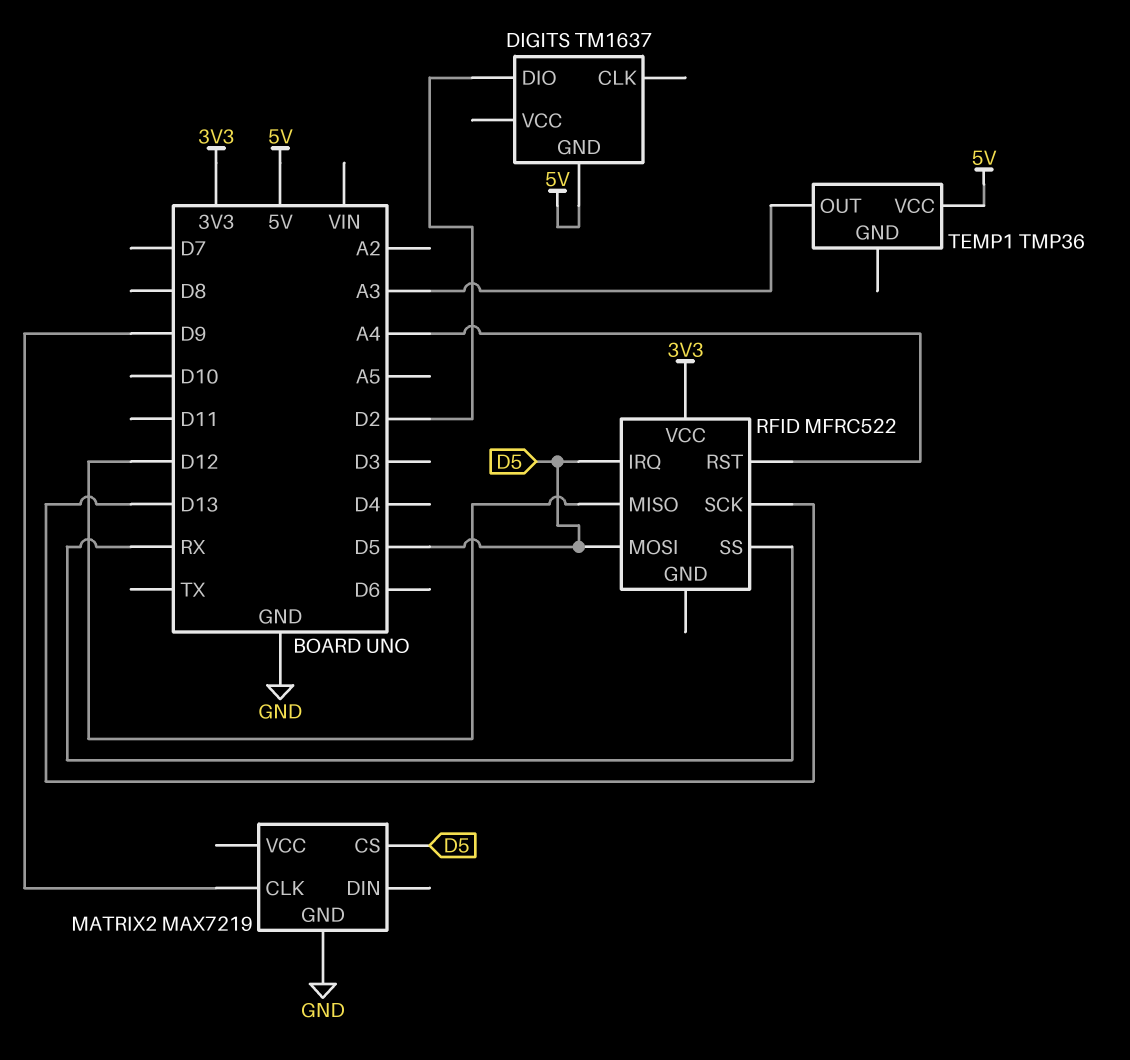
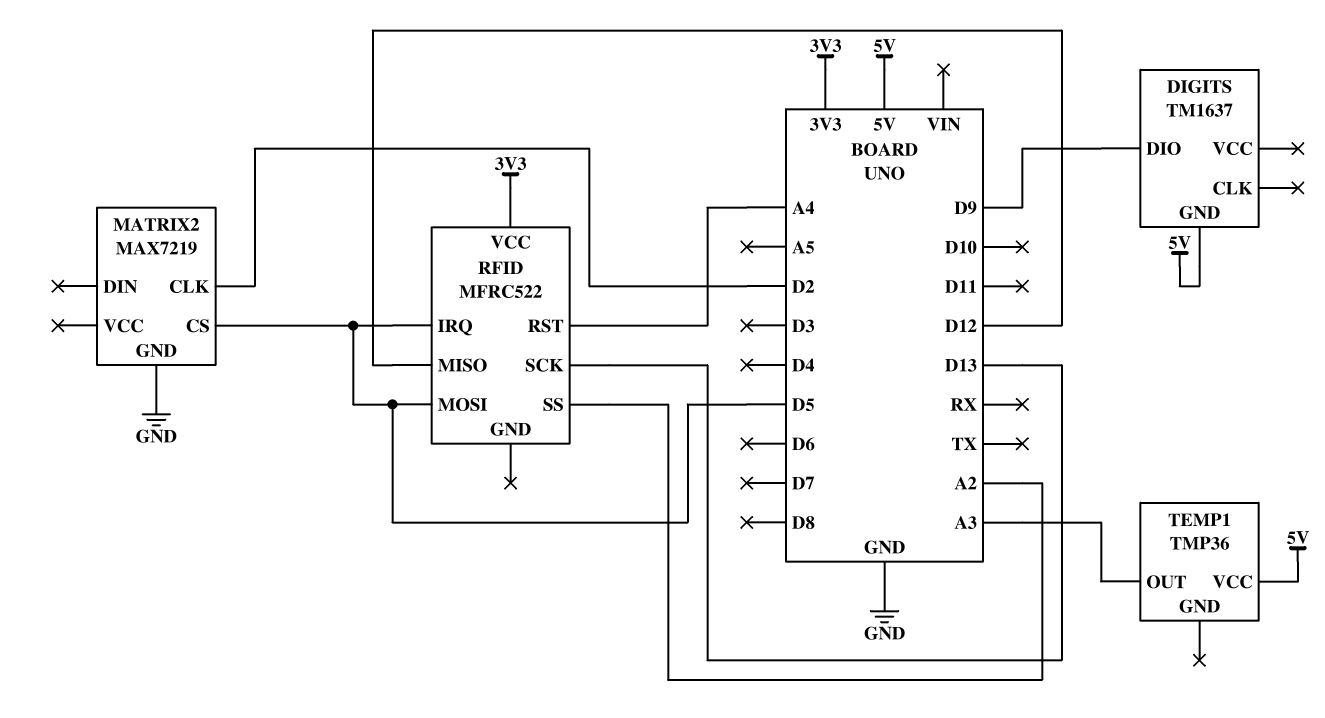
DIGITS pin DIO: D2 -> D9
MATRIX2 pin CLK: D9 -> D2
RFID pin SS: RX -> A2

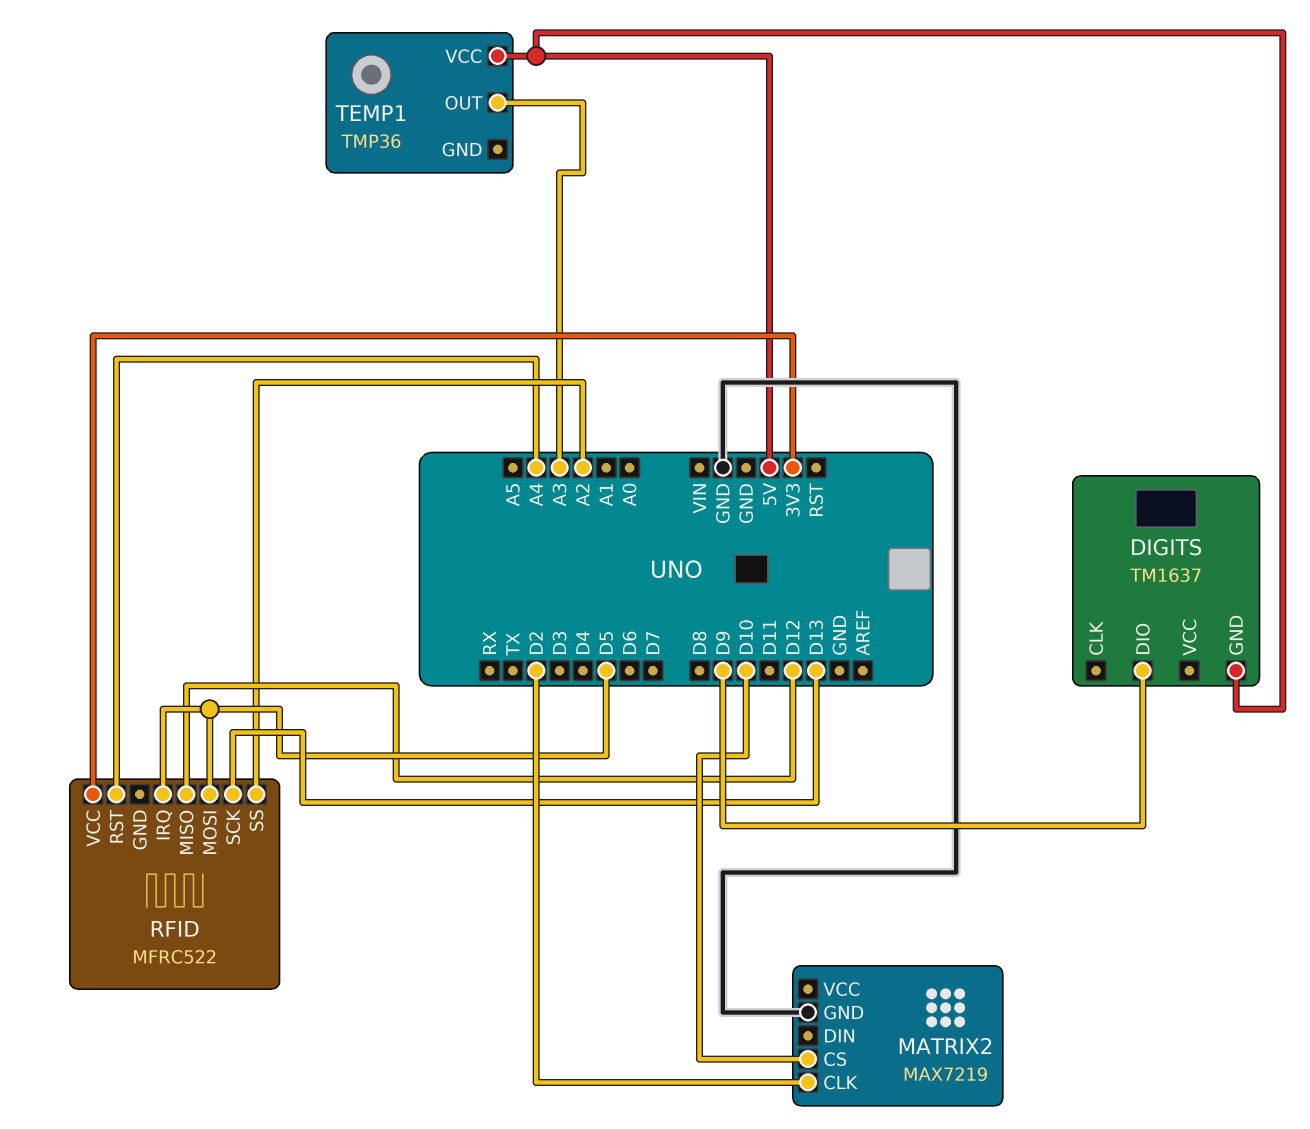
MATRIX2 pin CS: D5 -> D10

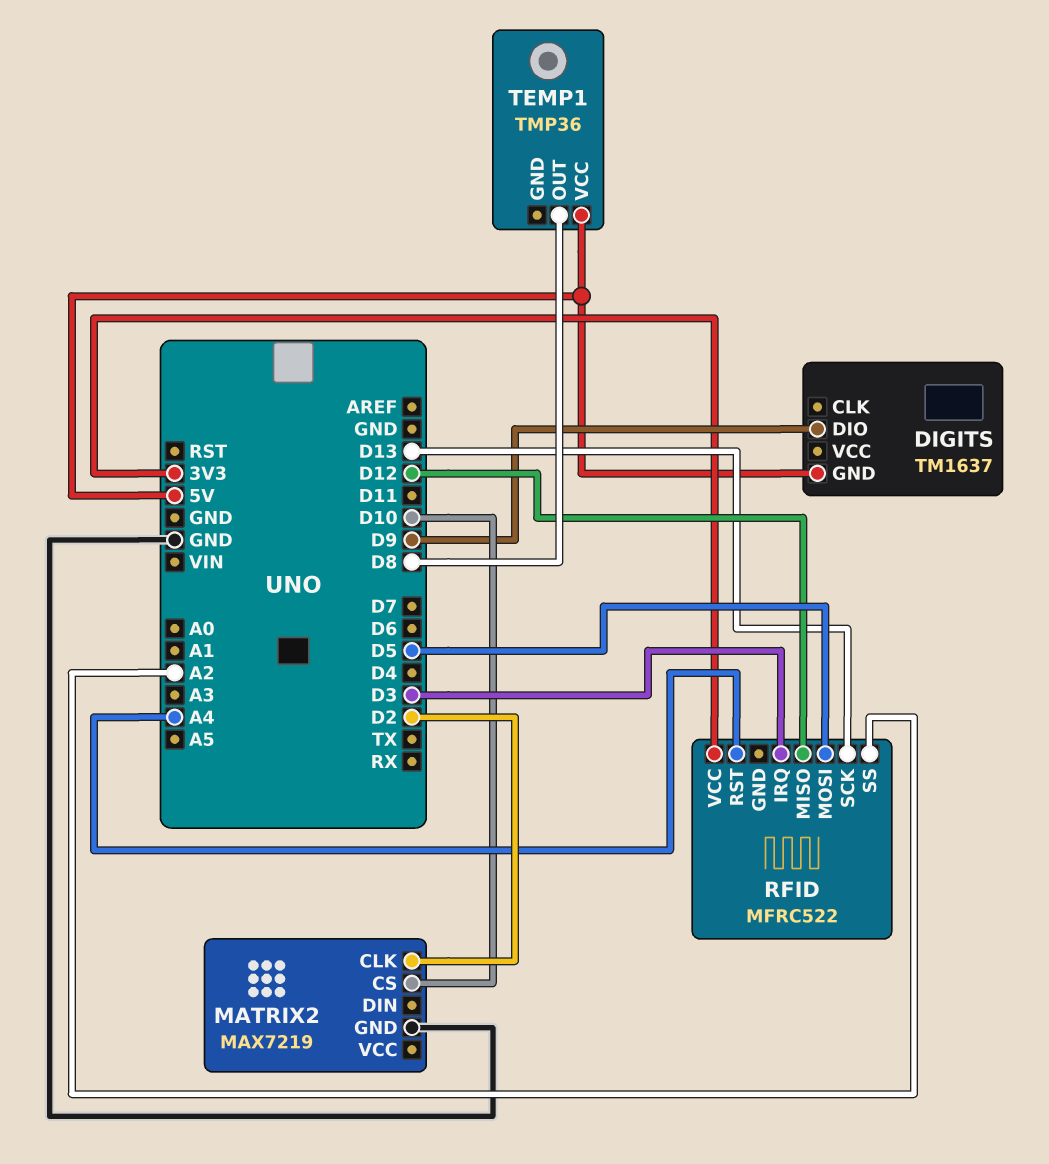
RFID pin IRQ: D5 -> D3
TEMP1 pin OUT: A3 -> D8

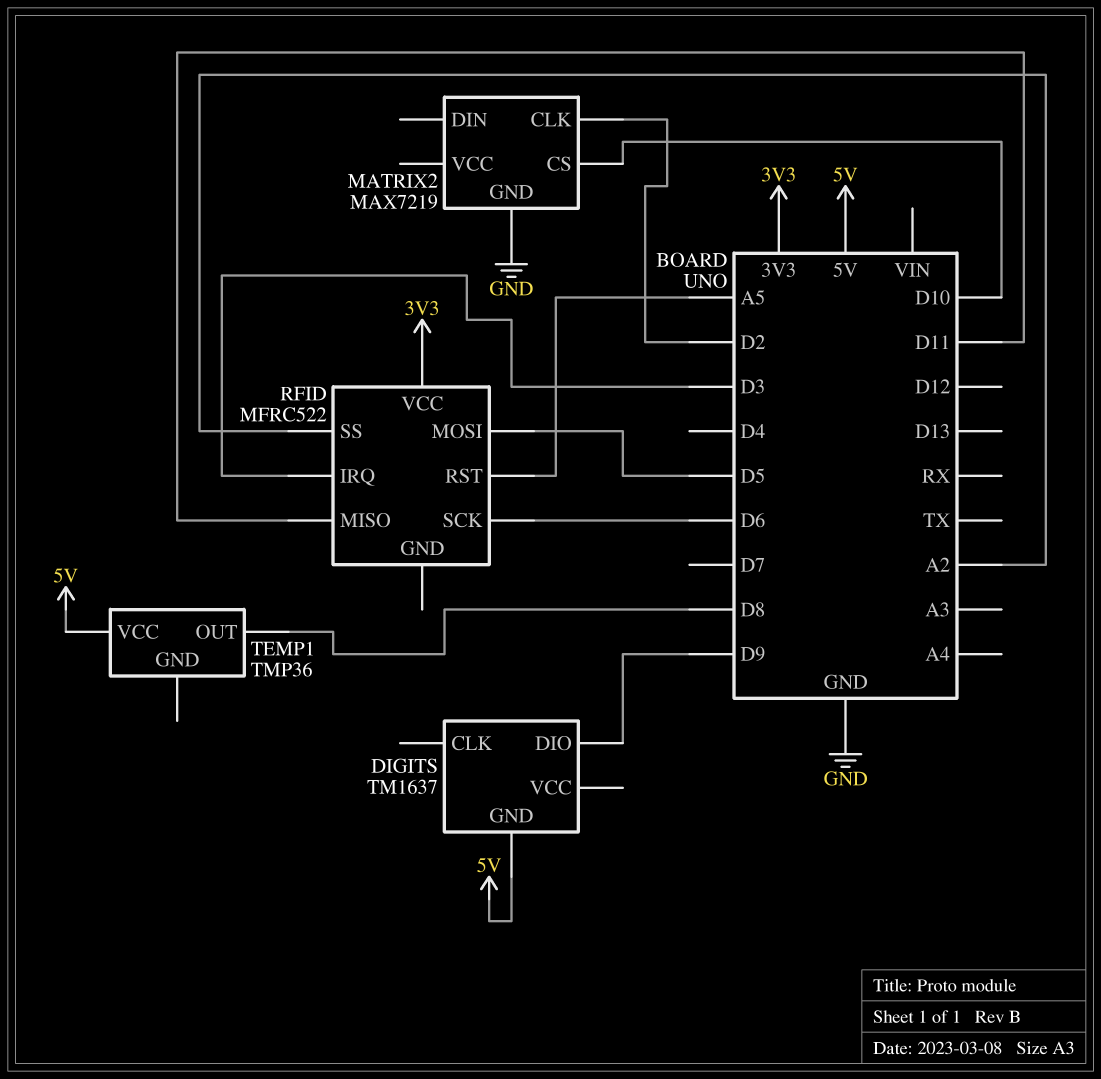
RFID pin MISO: D12 -> D11
RFID pin RST: A4 -> A5
RFID pin SCK: D13 -> D6

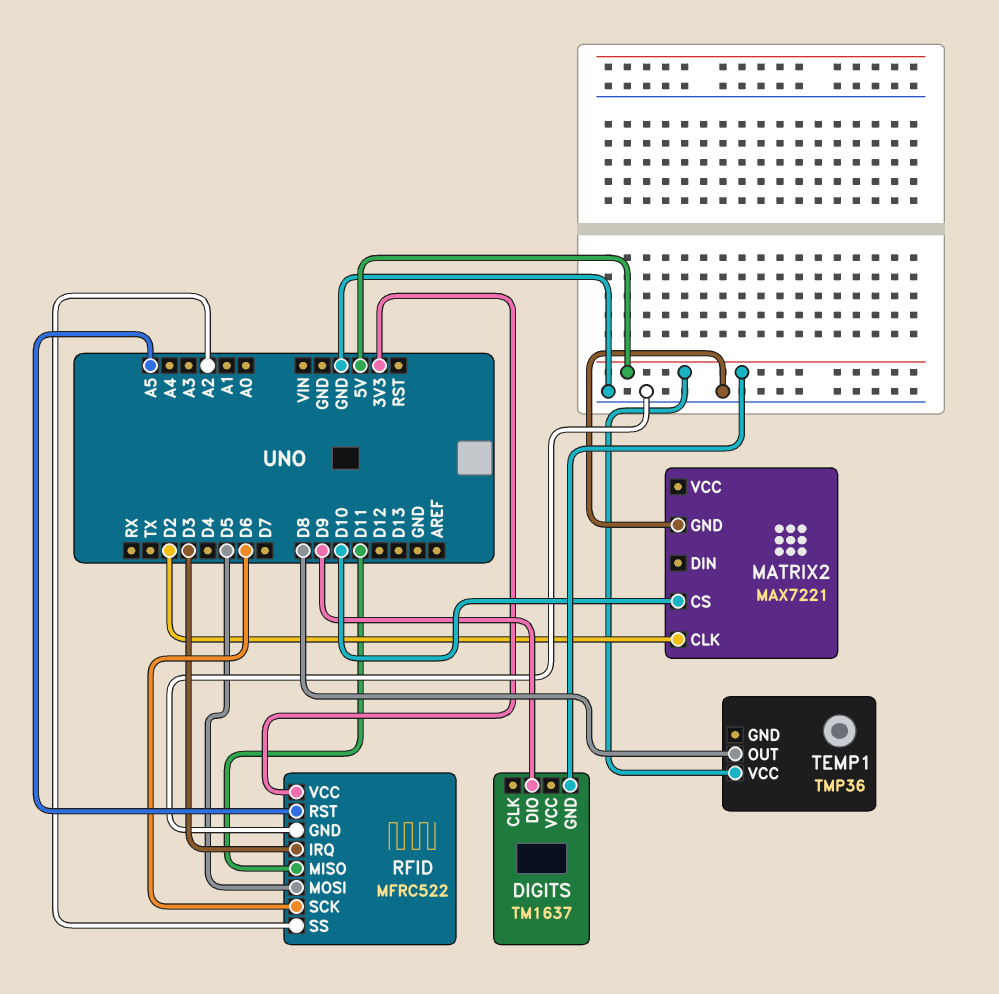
MATRIX2: MAX7219 -> MAX7221
RFID pin GND: none -> GND

